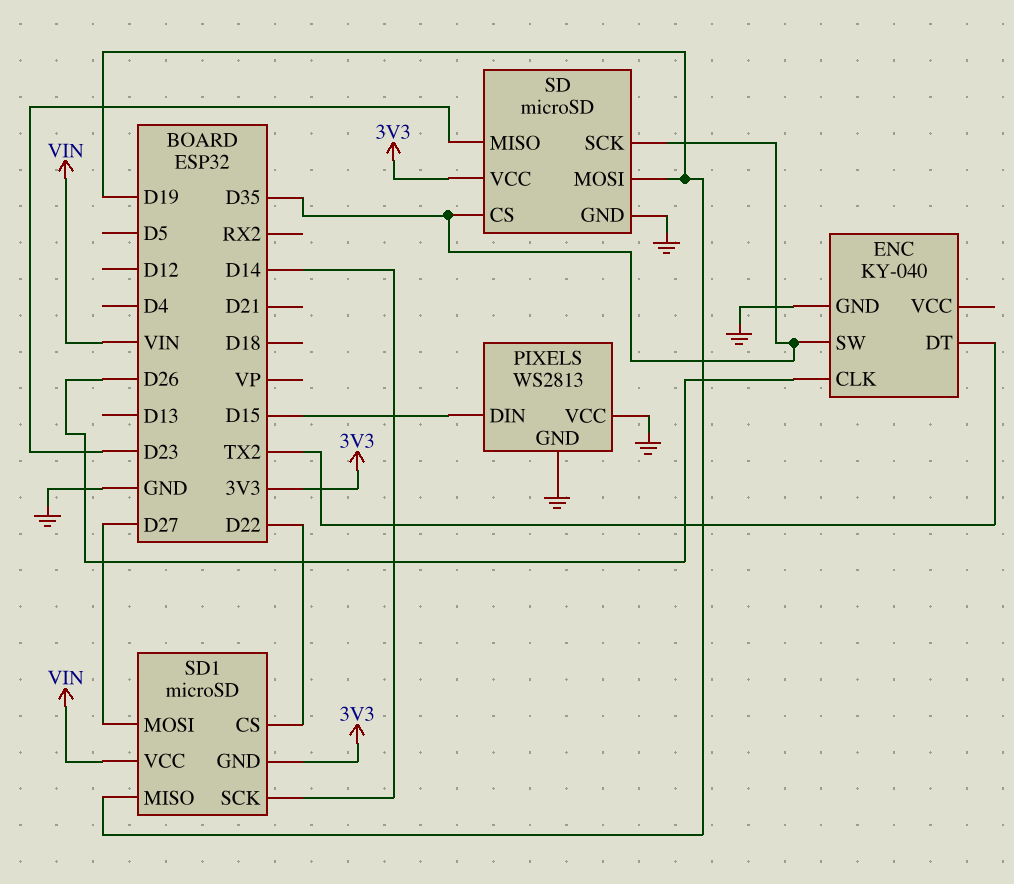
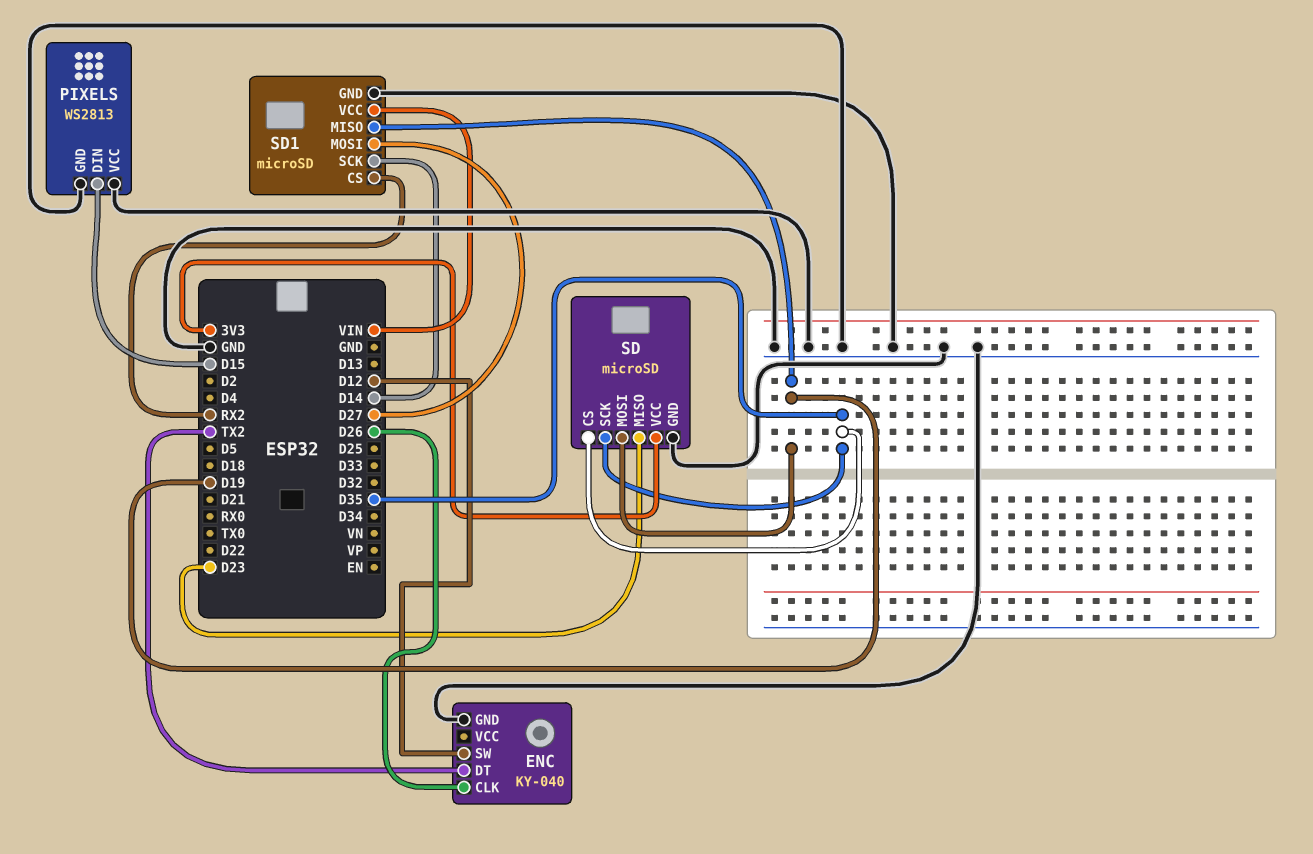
ENC pin SW: D35 -> D12
SD1 pin CS: D22 -> RX2
SD1 pin GND: 3V3 -> GND

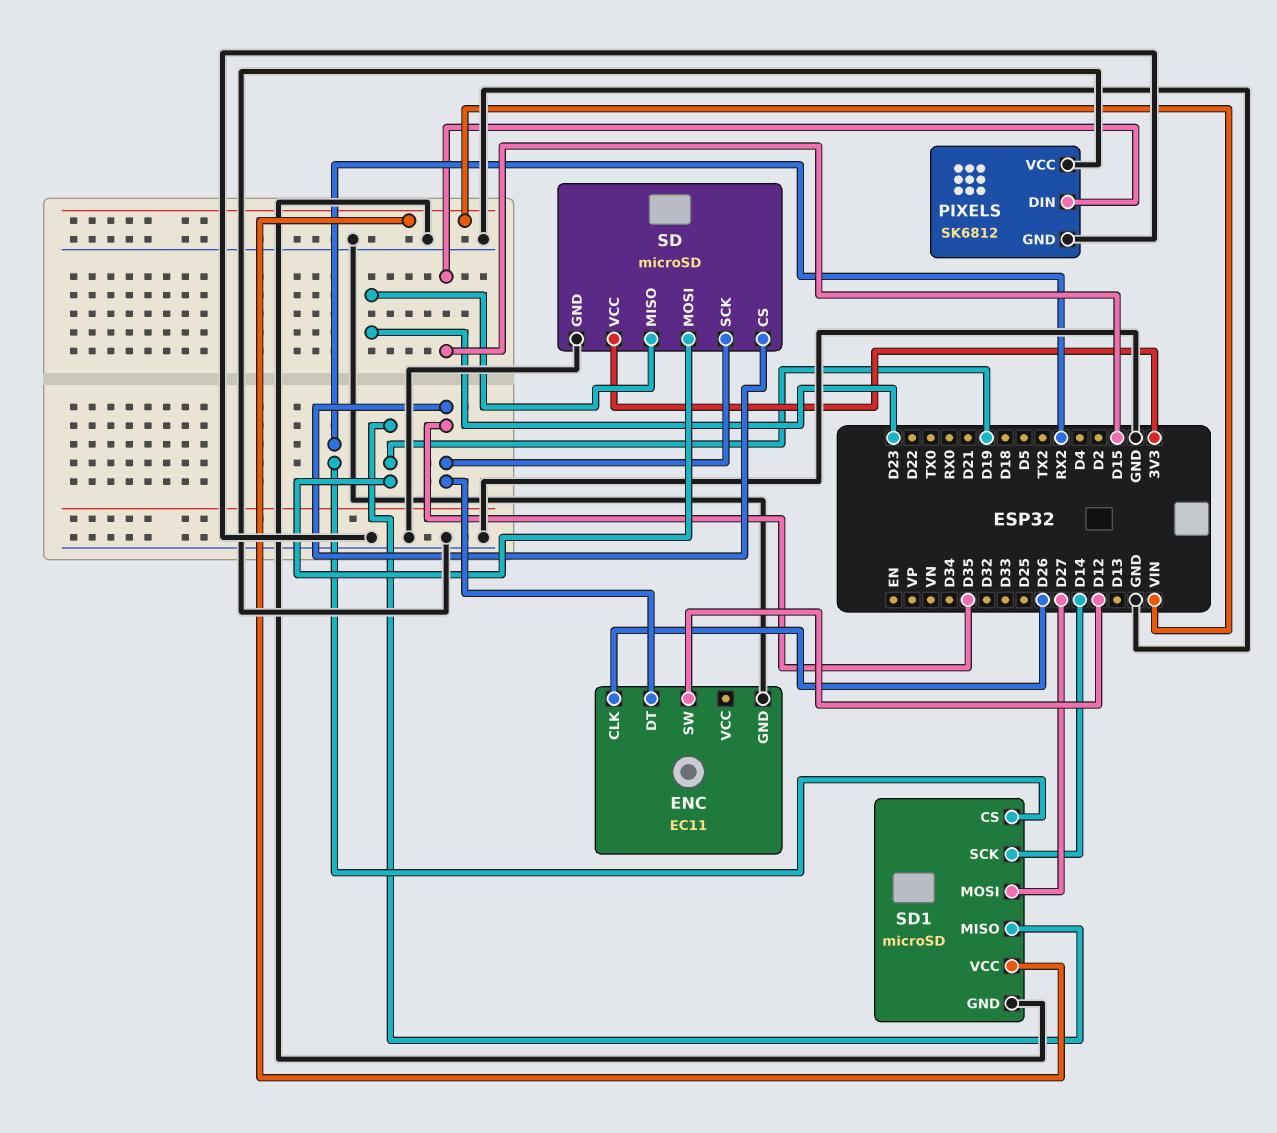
ENC: KY-040 -> EC11
ENC pin DT: TX2 -> D35
PIXELS: WS2813 -> SK6812

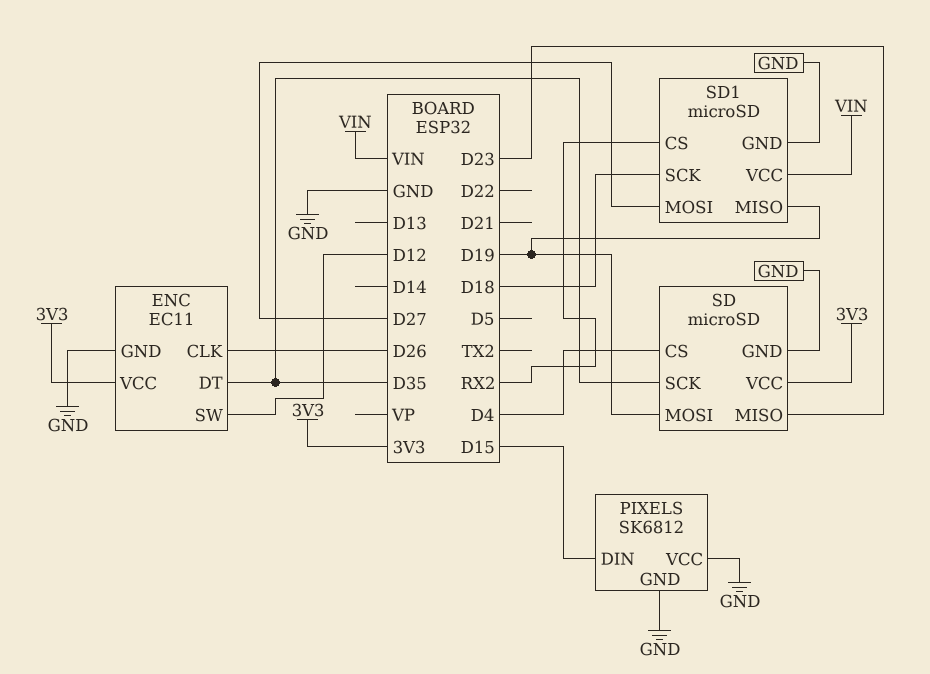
ENC pin VCC: none -> 3V3
SD pin CS: D35 -> D4
SD1 pin SCK: D14 -> D18

